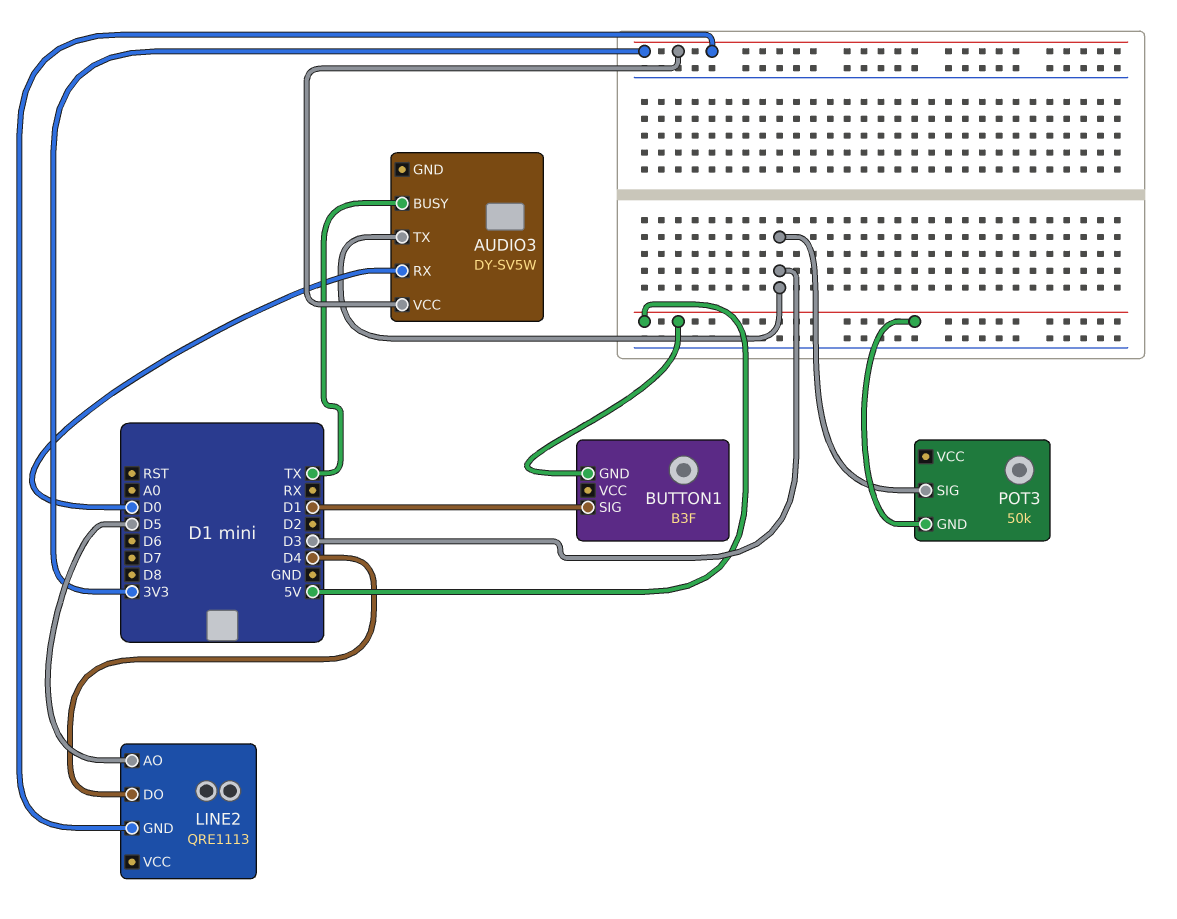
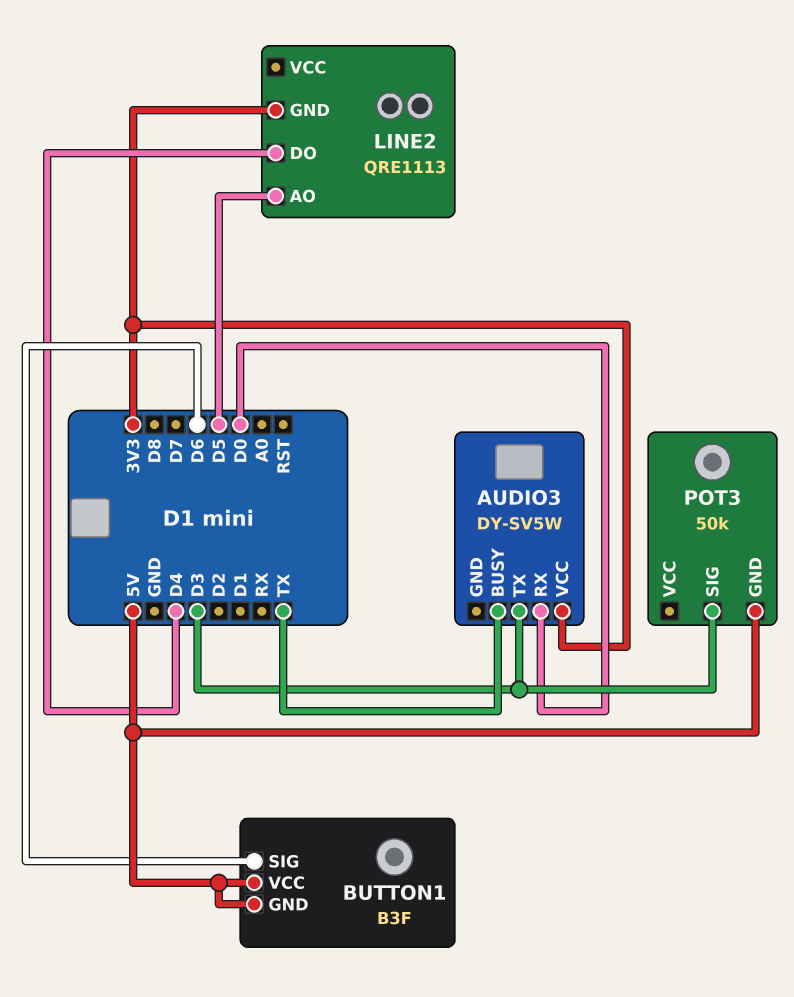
BUTTON1 pin SIG: D1 -> D6
BUTTON1 pin VCC: none -> 5V

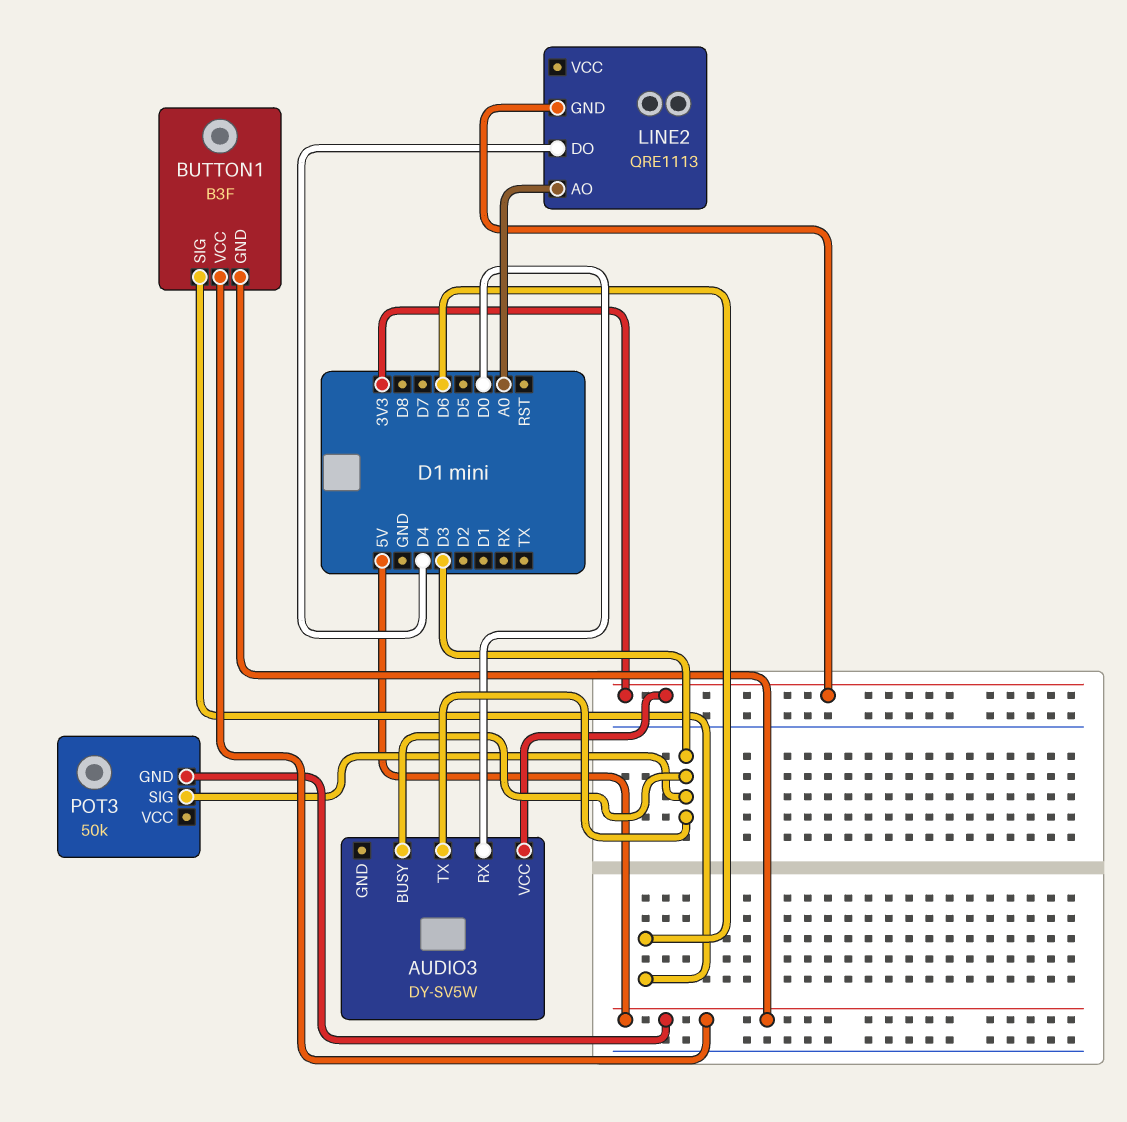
AUDIO3 pin BUSY: TX -> D3
LINE2 pin AO: D5 -> A0

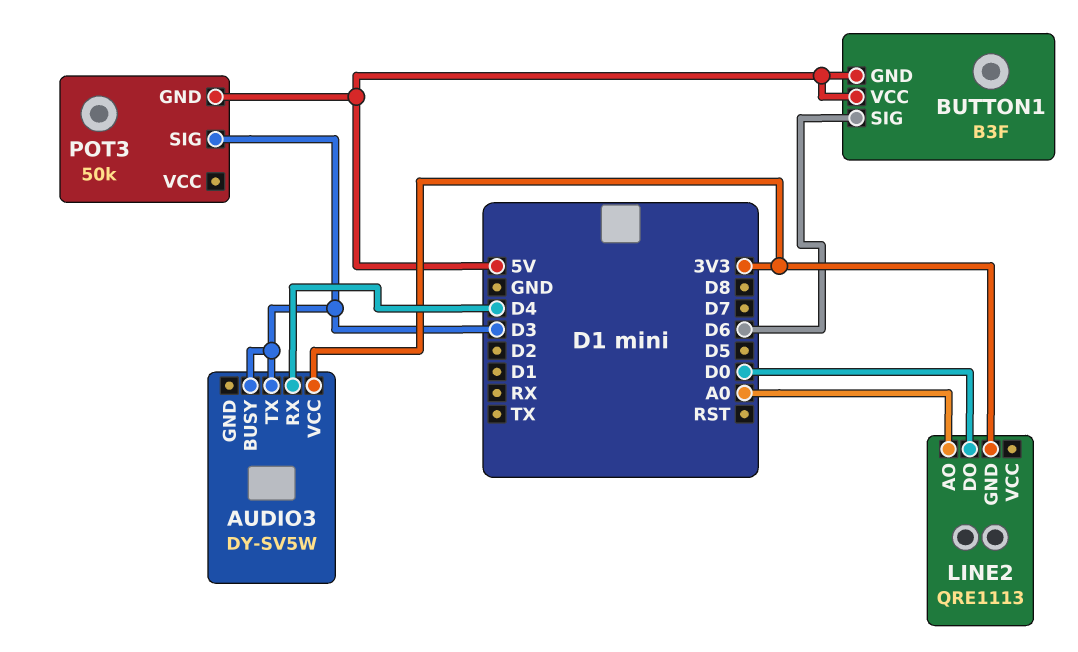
AUDIO3 pin RX: D0 -> D4
LINE2 pin DO: D4 -> D0

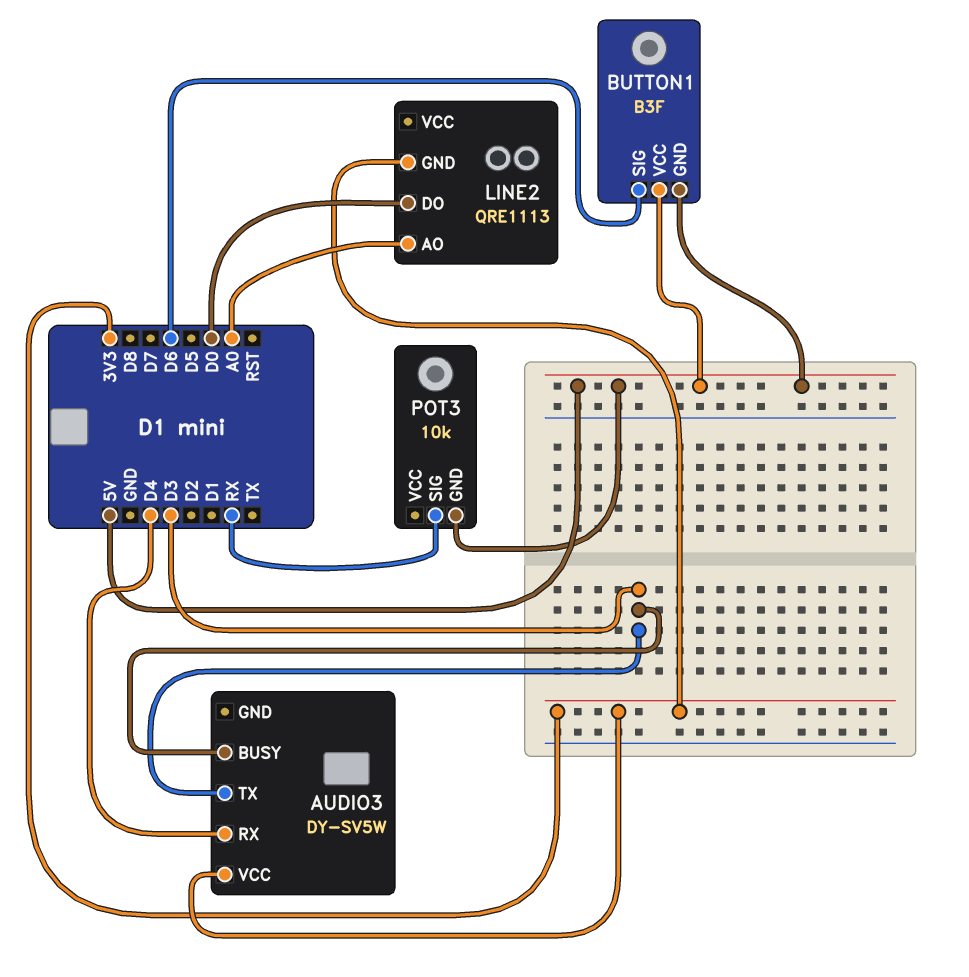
POT3: 50k -> 10k
POT3 pin SIG: D3 -> RX

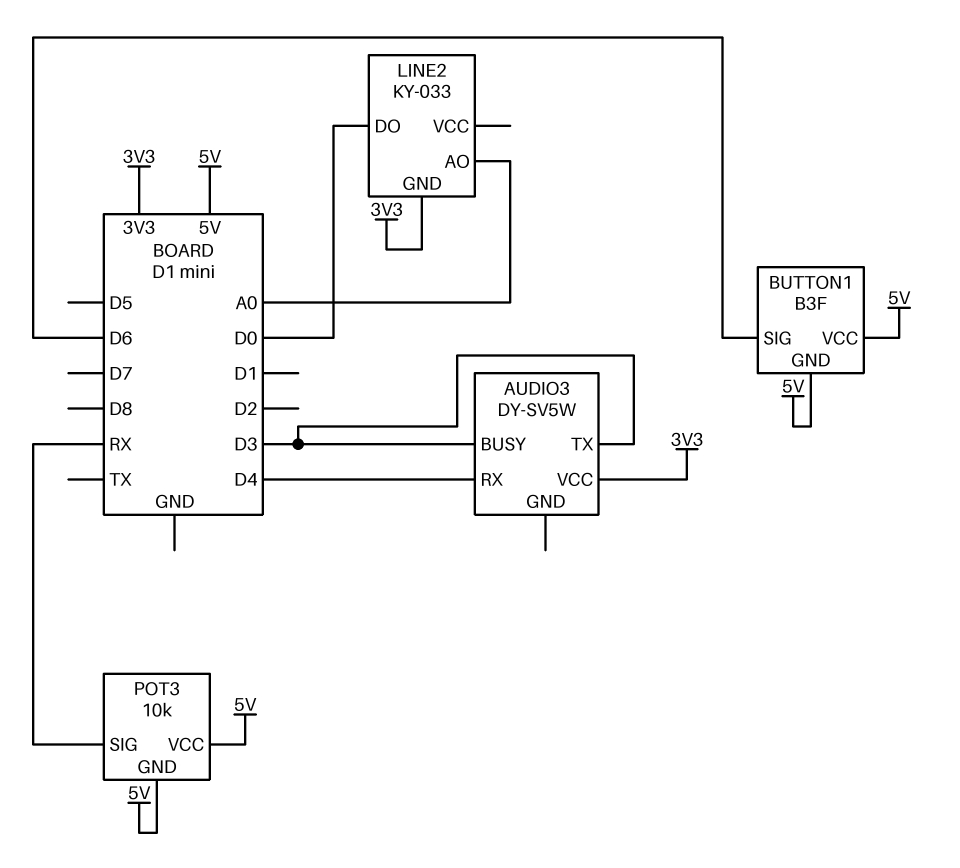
LINE2: QRE1113 -> KY-033
POT3 pin VCC: none -> 5V

